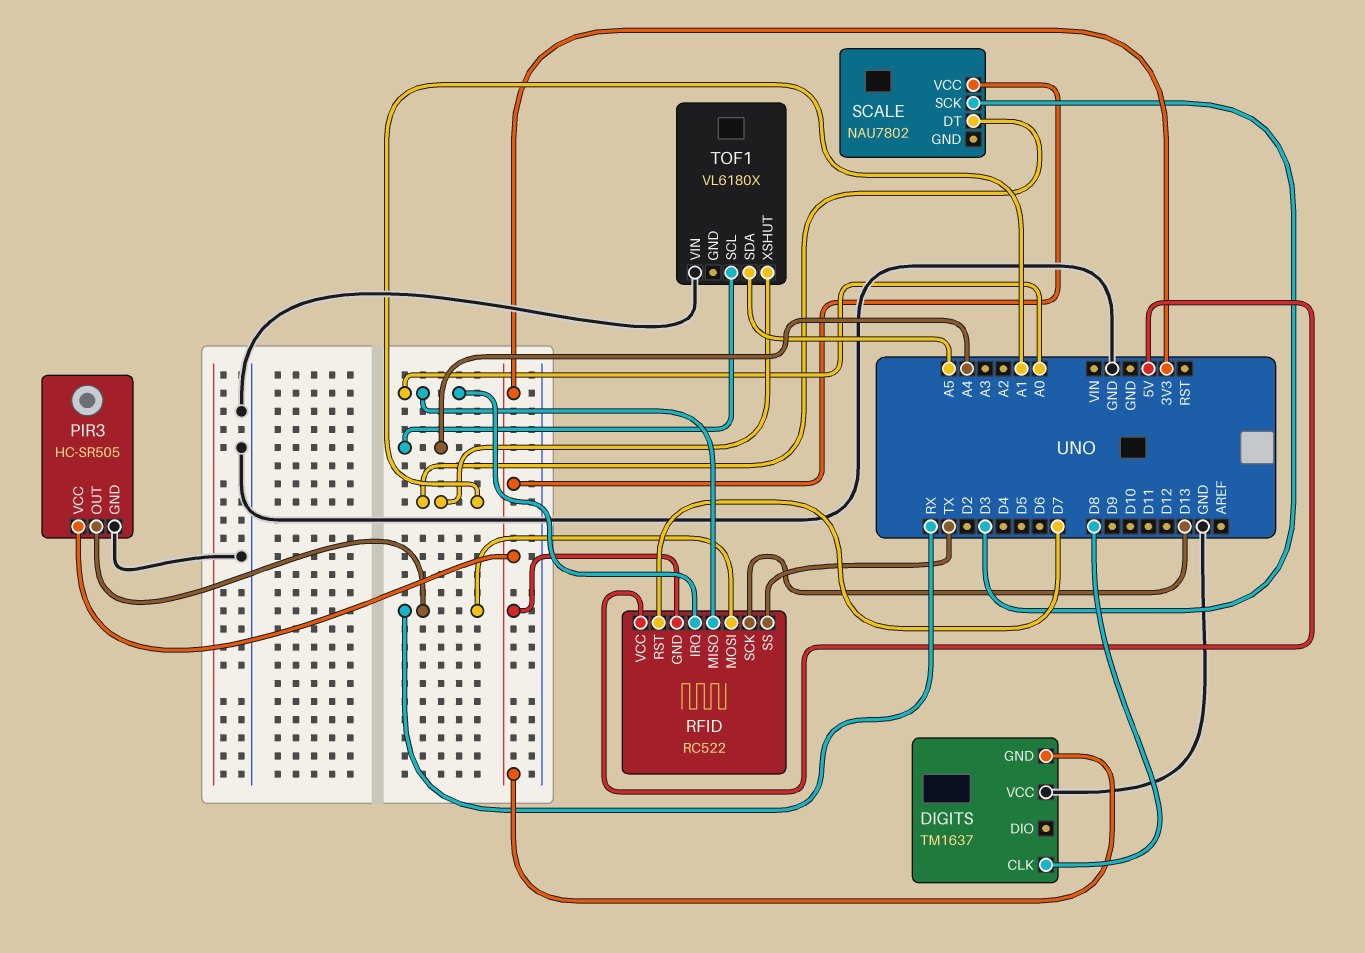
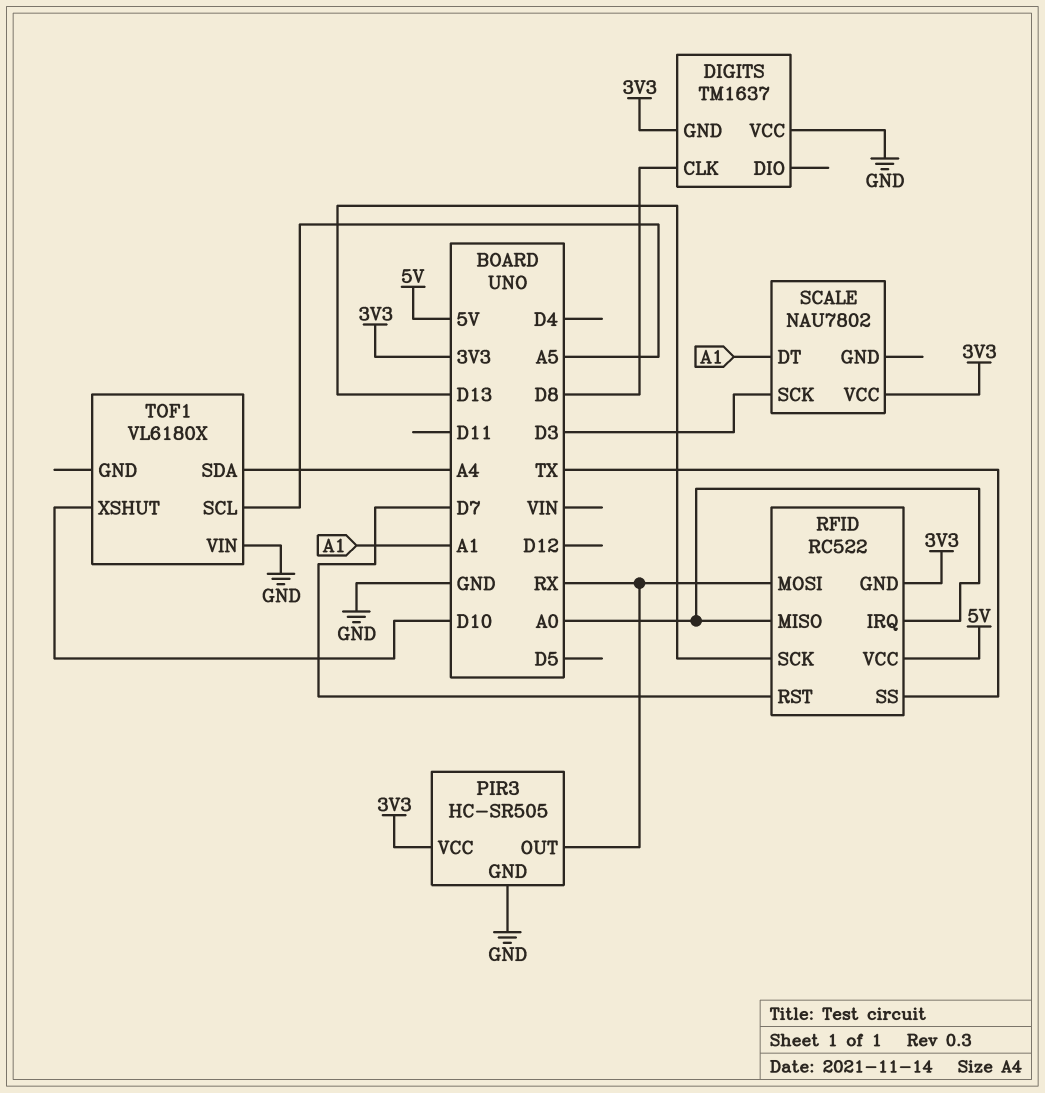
TOF1 pin SCL: A4 -> A5
TOF1 pin SDA: A5 -> A4
TOF1 pin XSHUT: A1 -> D10

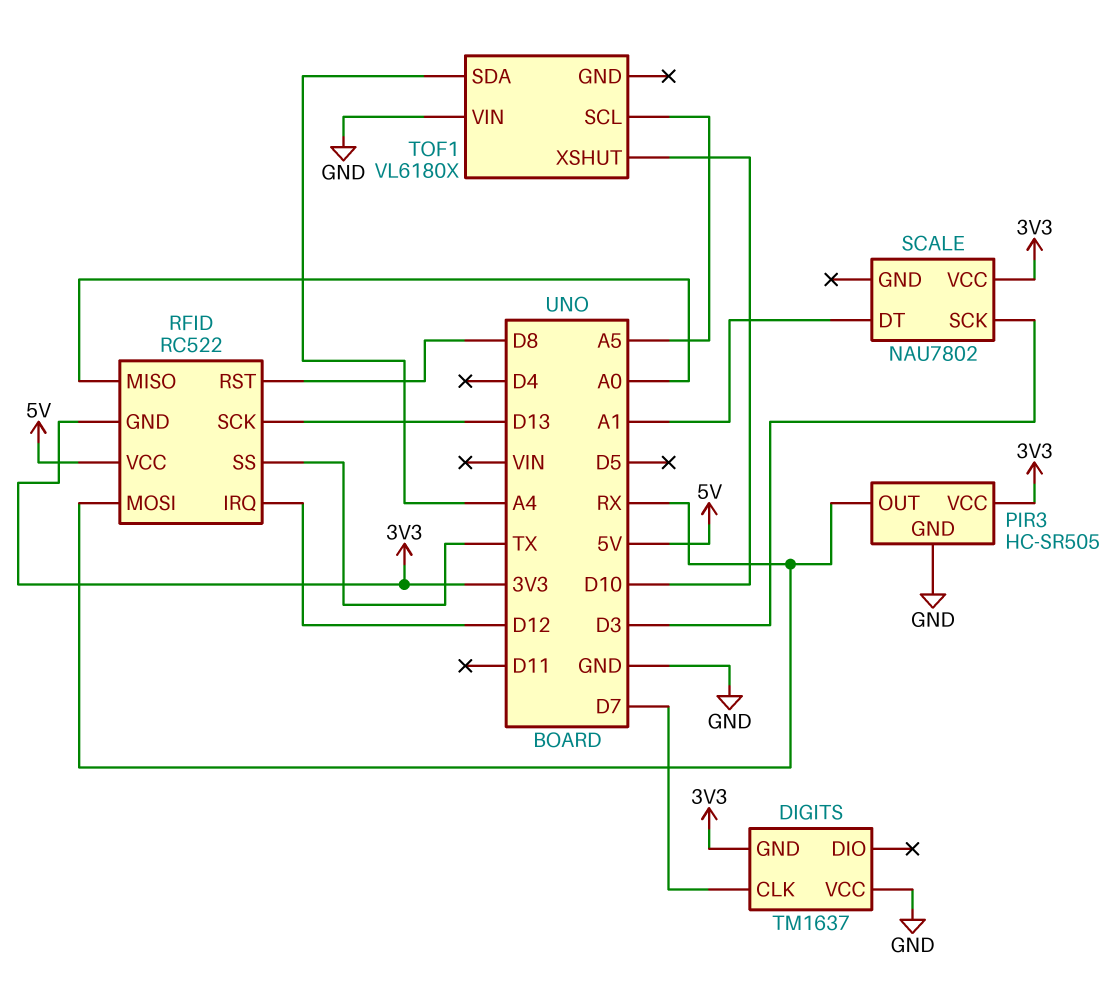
DIGITS pin CLK: D8 -> D7
RFID pin IRQ: A0 -> D12
RFID pin RST: D7 -> D8

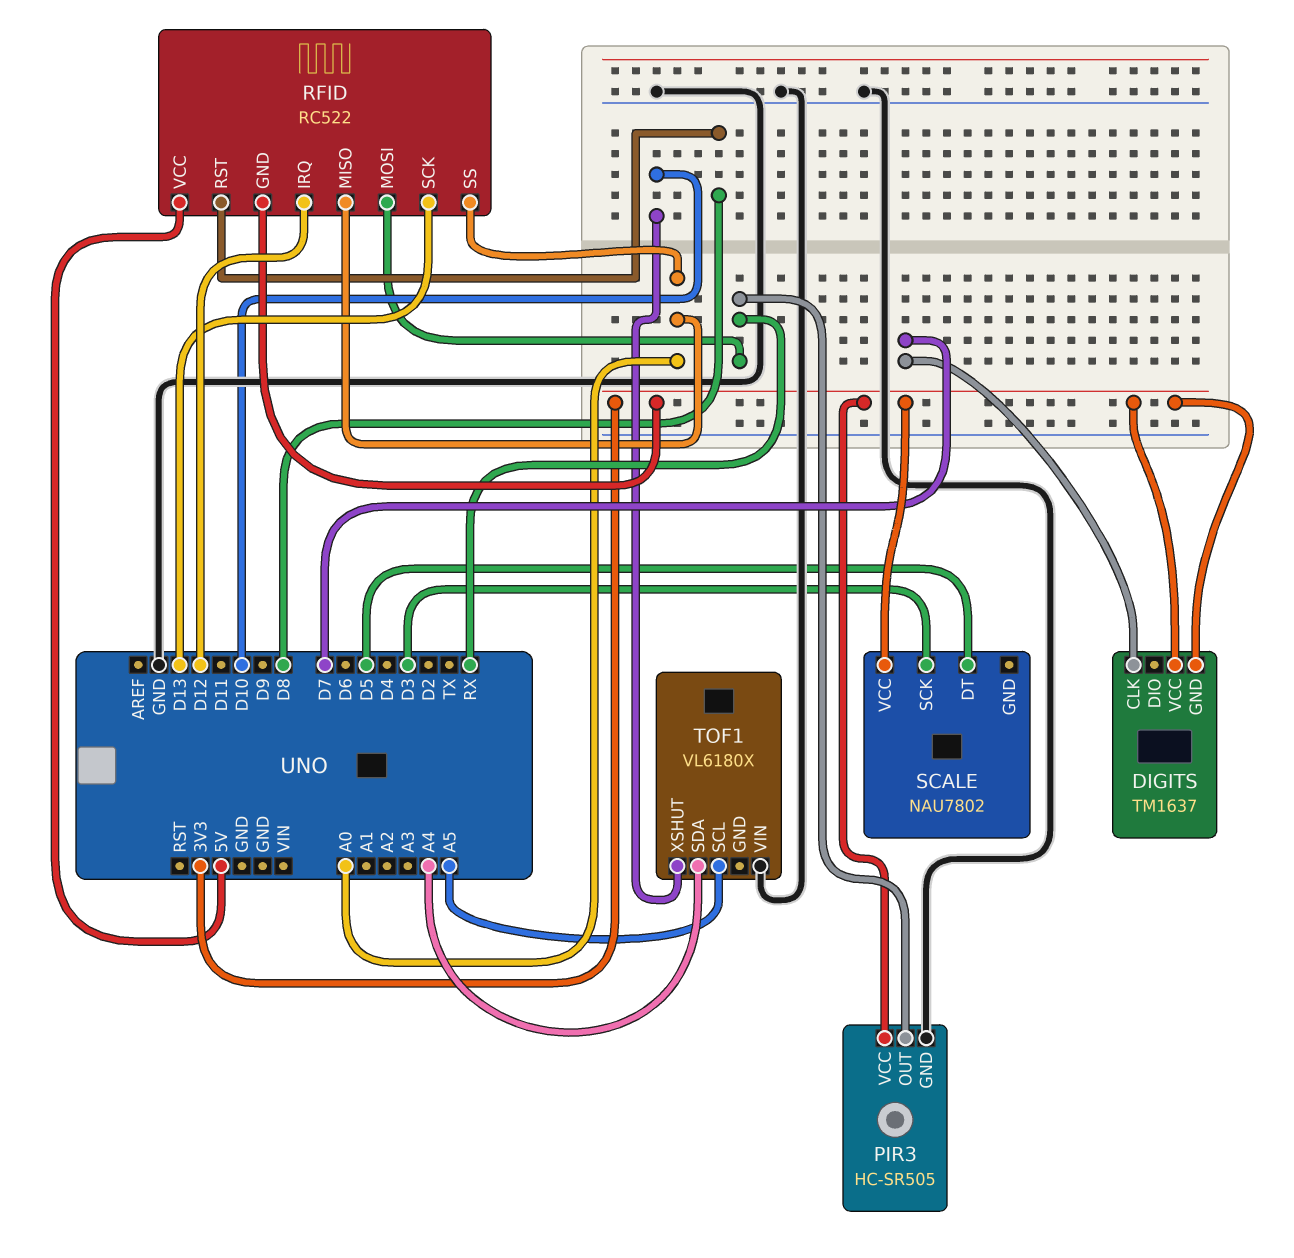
DIGITS pin VCC: GND -> 3V3
RFID pin SS: TX -> A0
SCALE pin DT: A1 -> D5

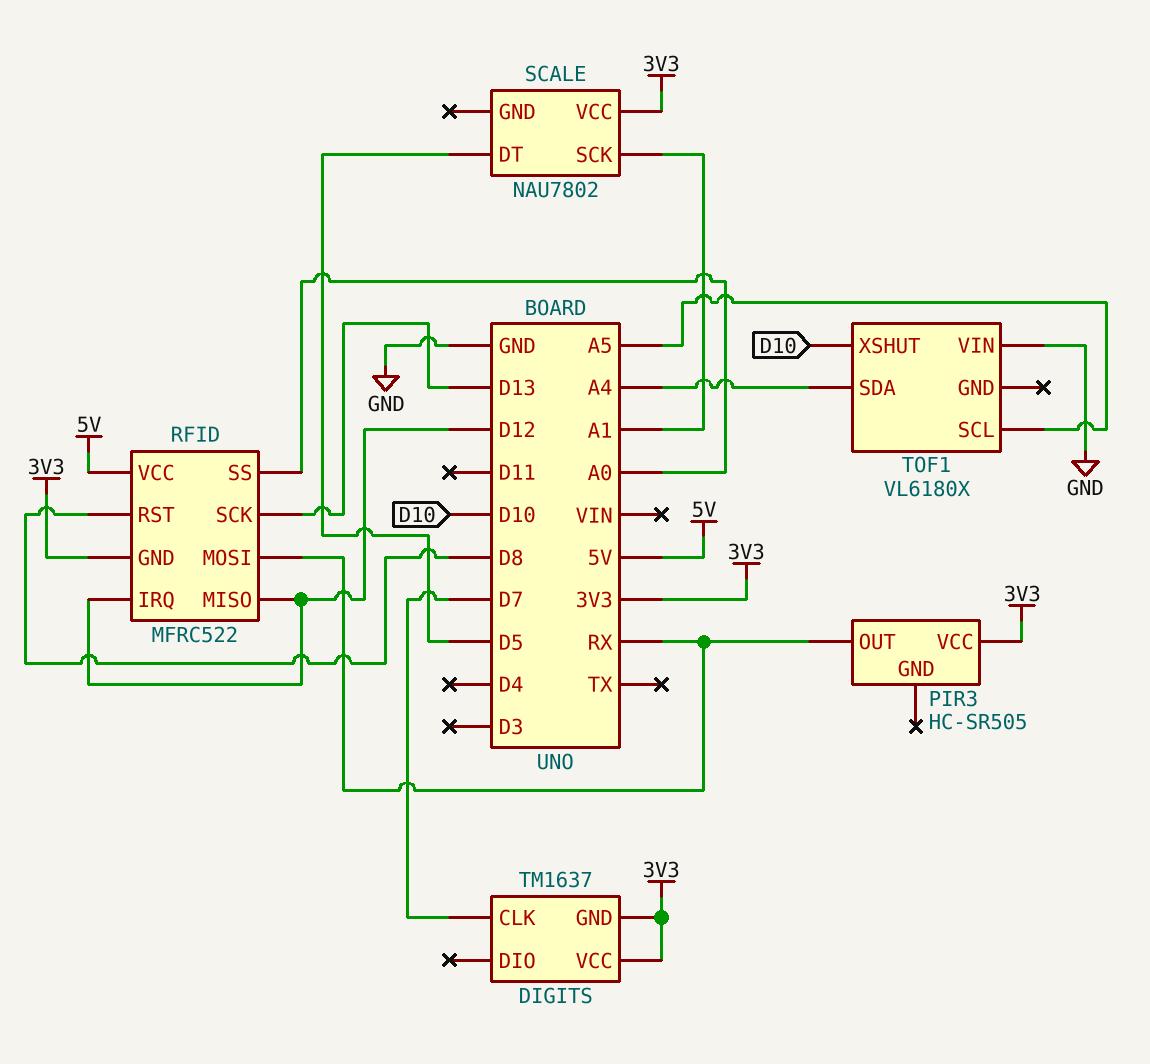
PIR3 pin GND: GND -> none
RFID: RC522 -> MFRC522
RFID pin MISO: A0 -> D12
SCALE pin SCK: D3 -> A1

